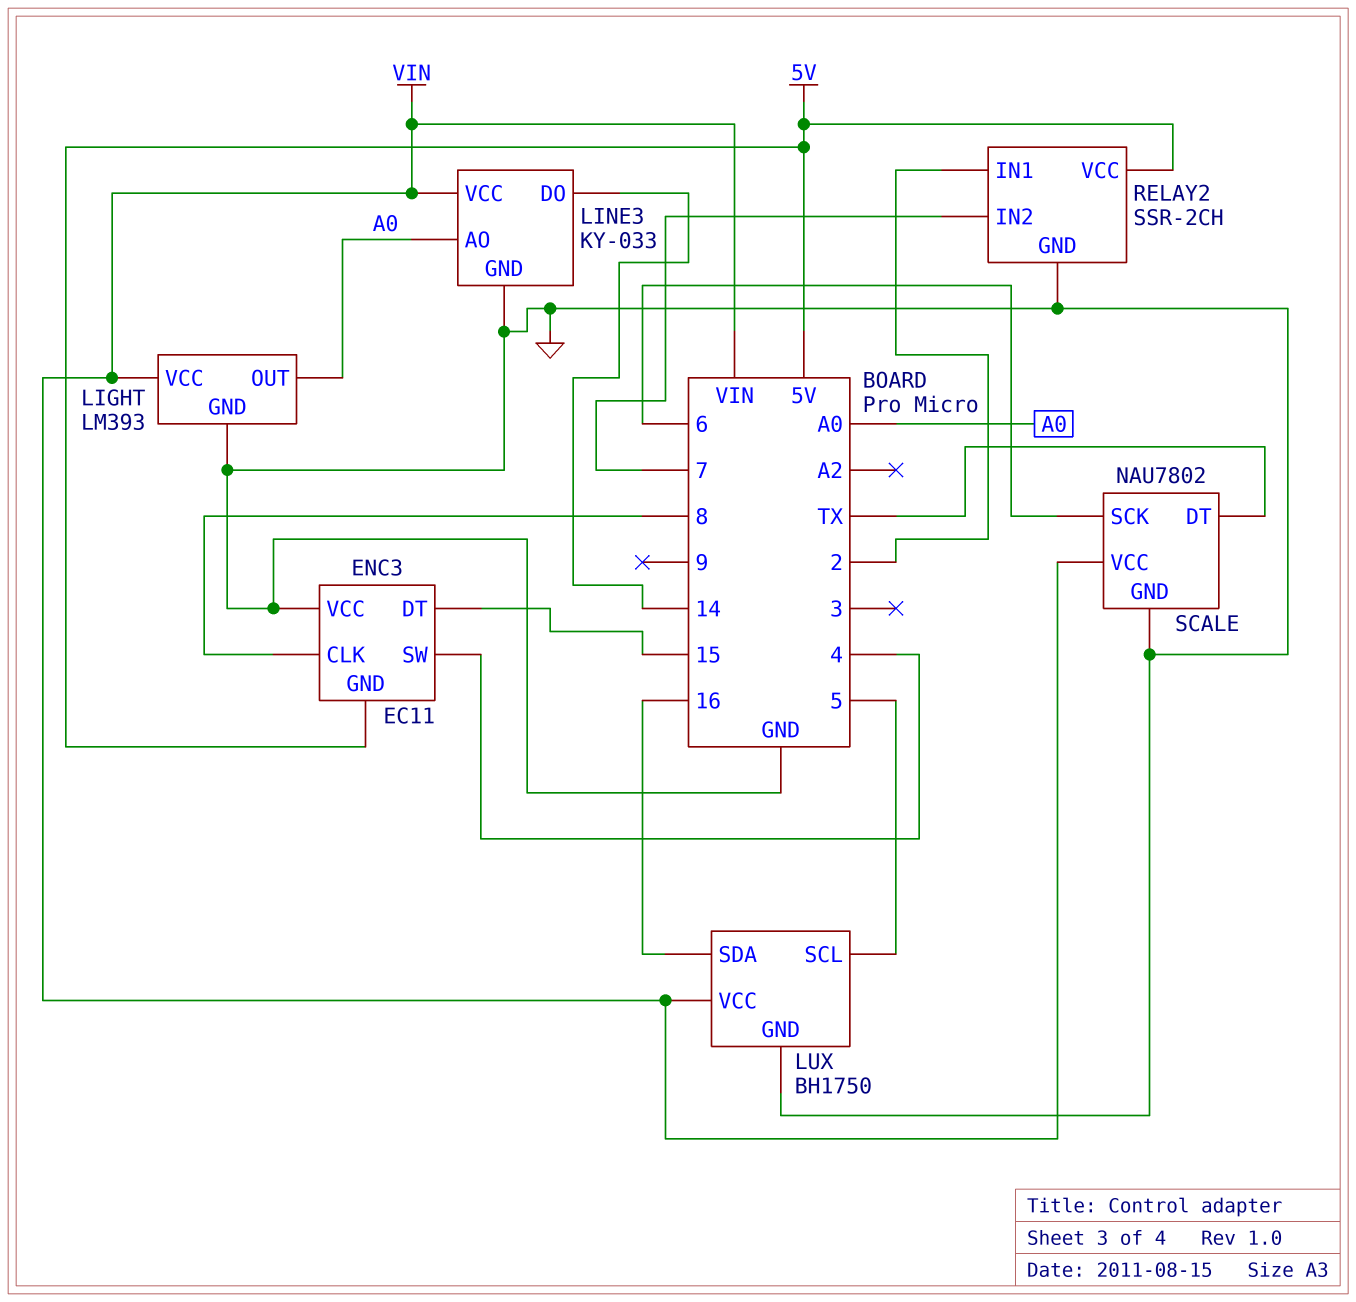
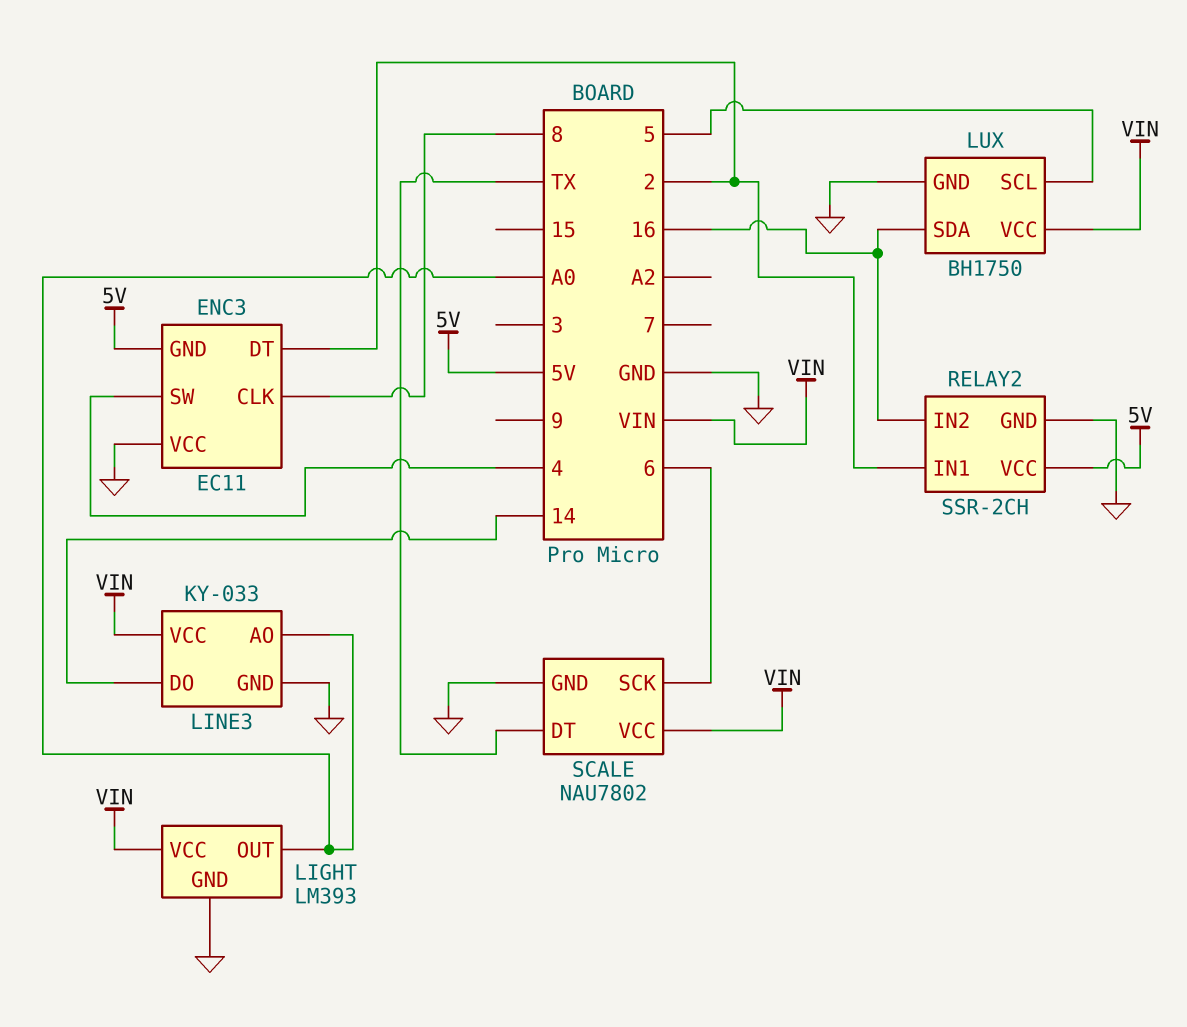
ENC3 pin DT: 15 -> 2
RELAY2 pin IN2: 7 -> 16

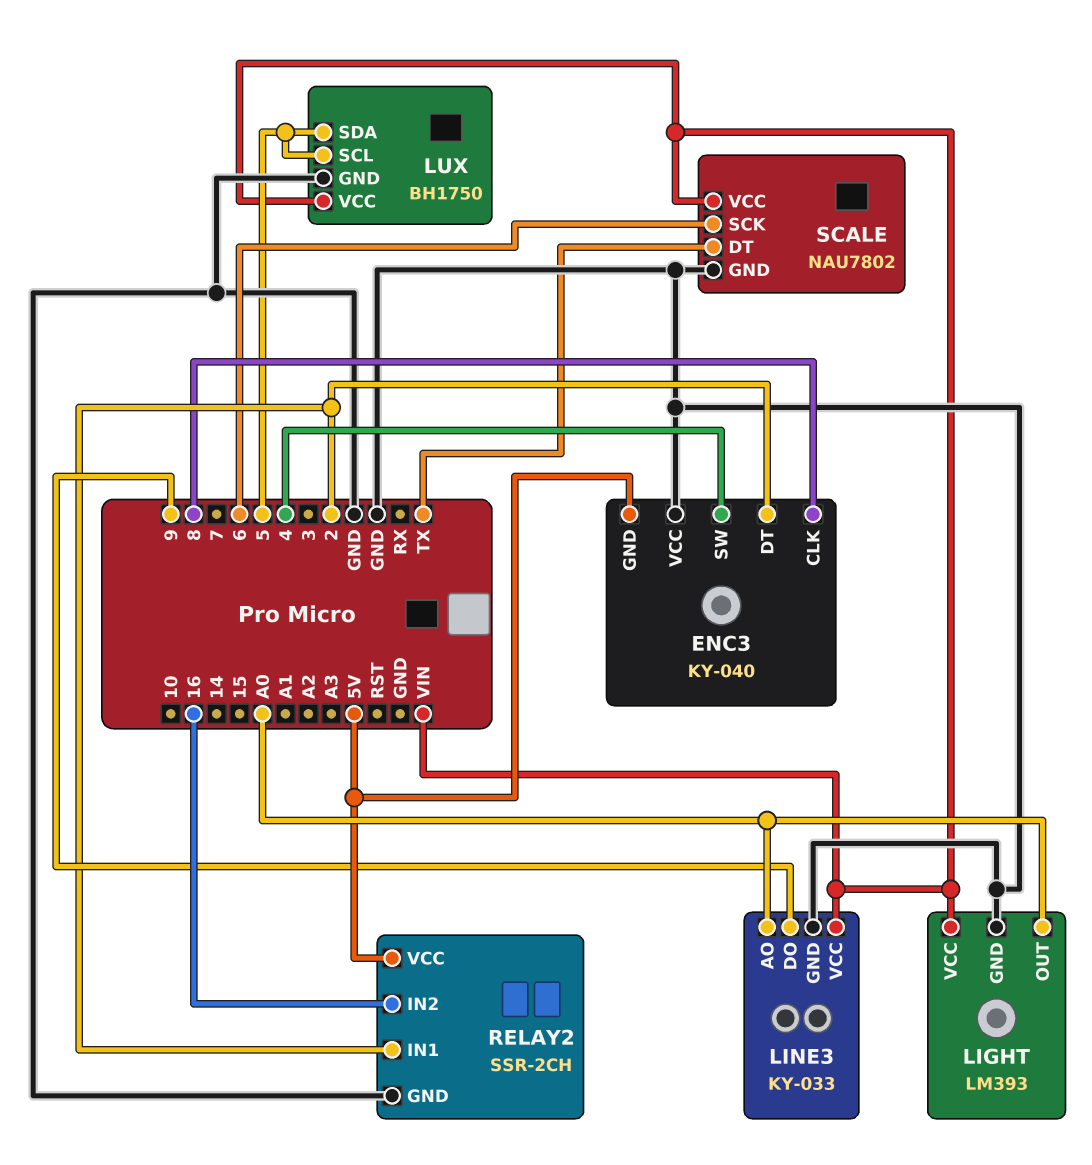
ENC3: EC11 -> KY-040
LINE3 pin DO: 14 -> 9
LUX pin SDA: 16 -> 5

